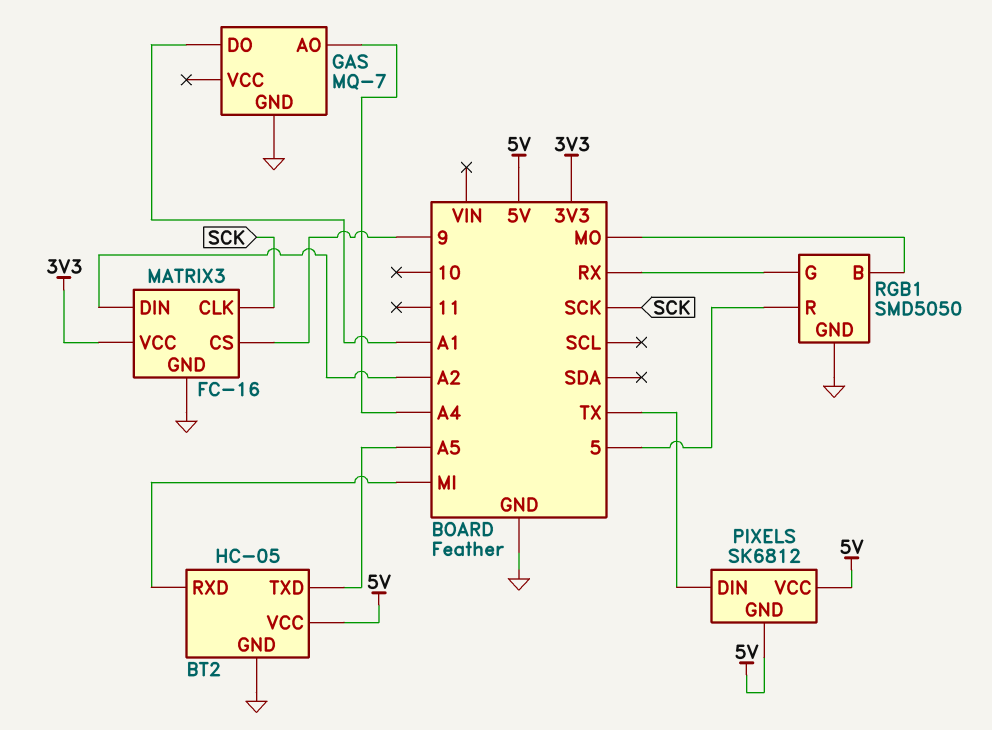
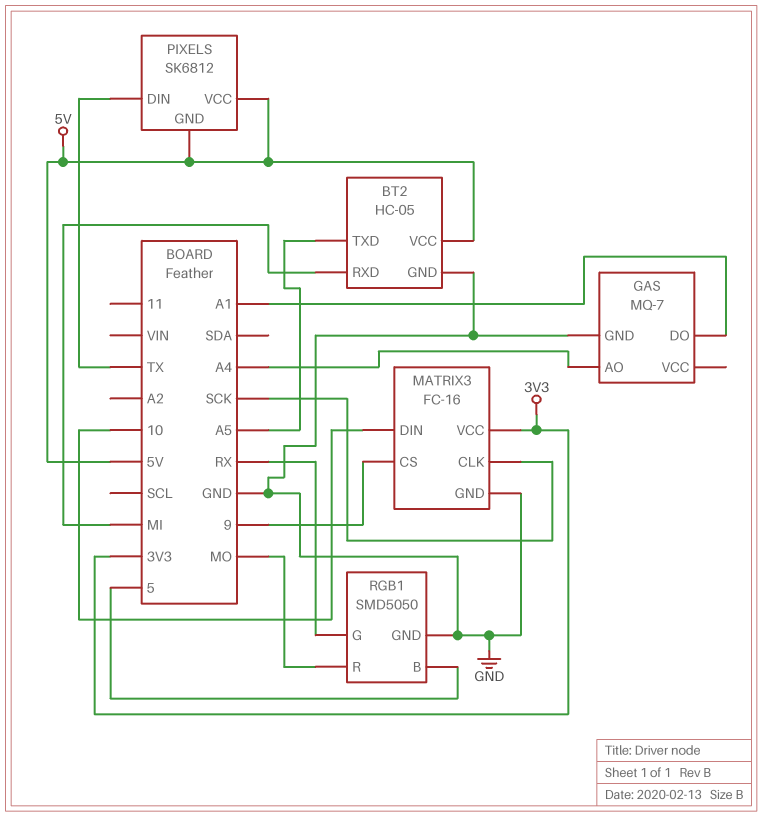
MATRIX3 pin DIN: A2 -> 10
RGB1 pin B: MO -> 5
RGB1 pin R: 5 -> MO

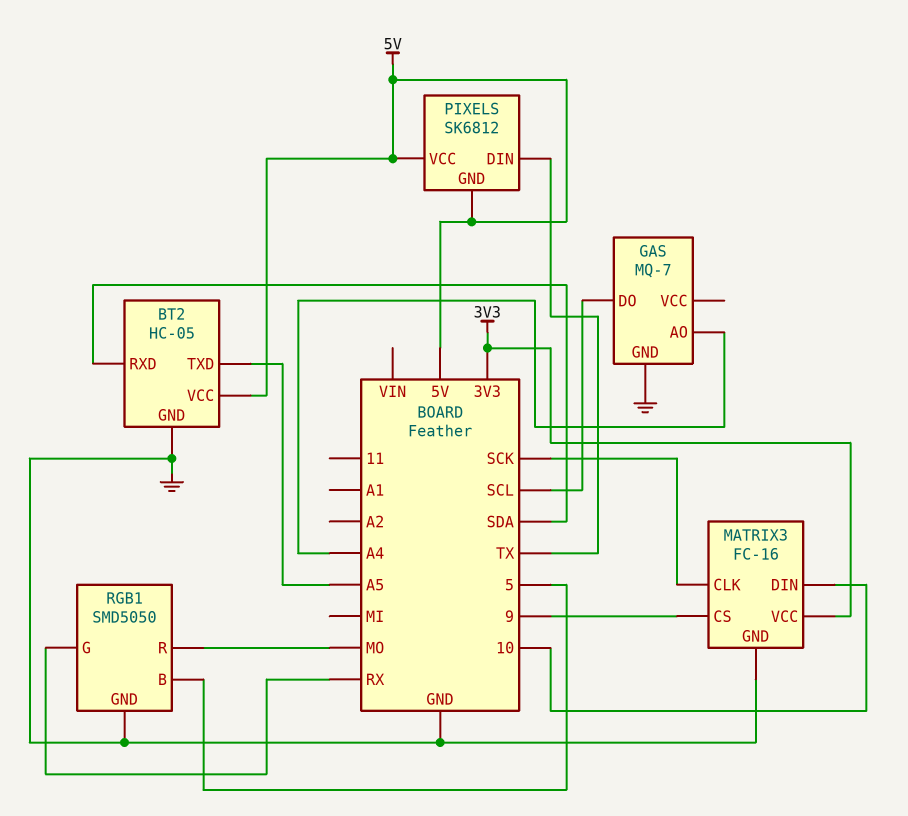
BT2 pin RXD: MI -> SDA
GAS pin DO: A1 -> SCL

